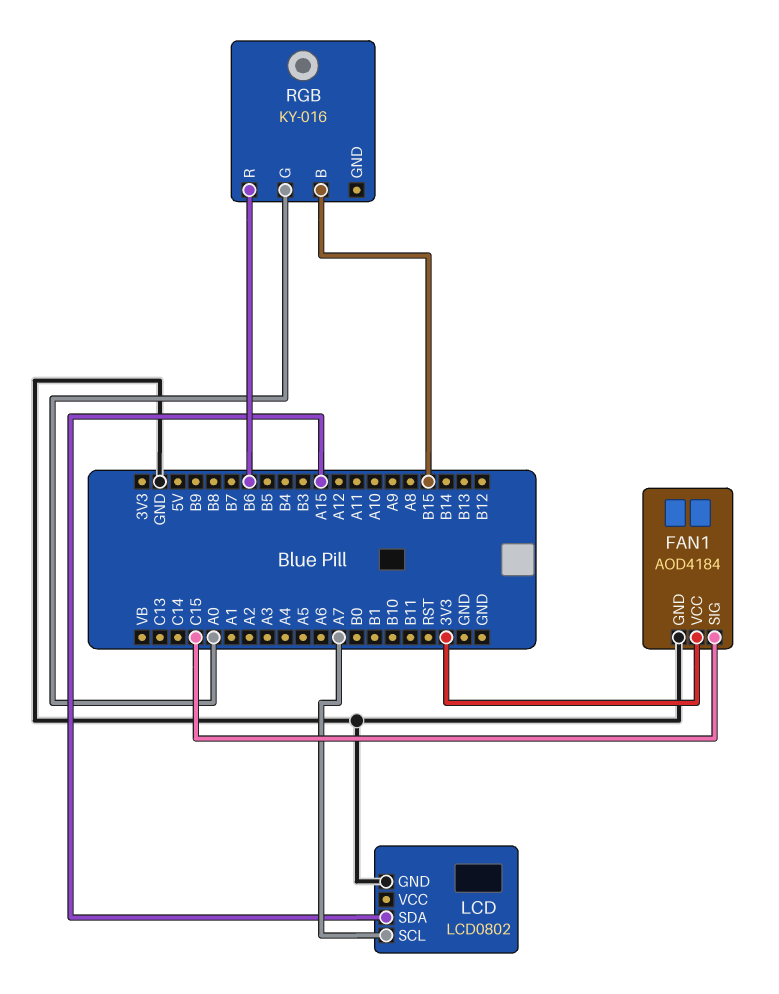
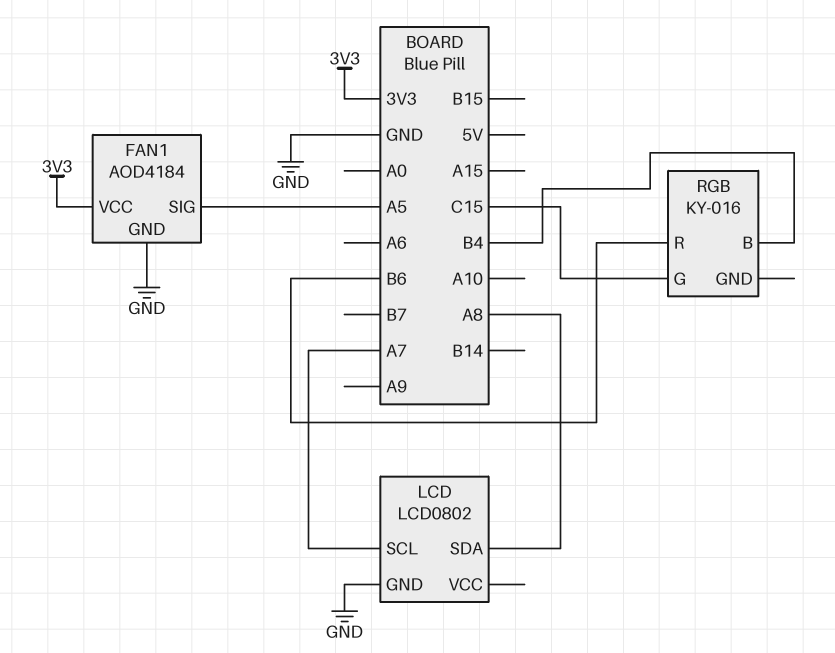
FAN1 pin SIG: C15 -> A5
LCD pin SDA: A15 -> A8
RGB pin B: B15 -> B4
RGB pin G: A0 -> C15

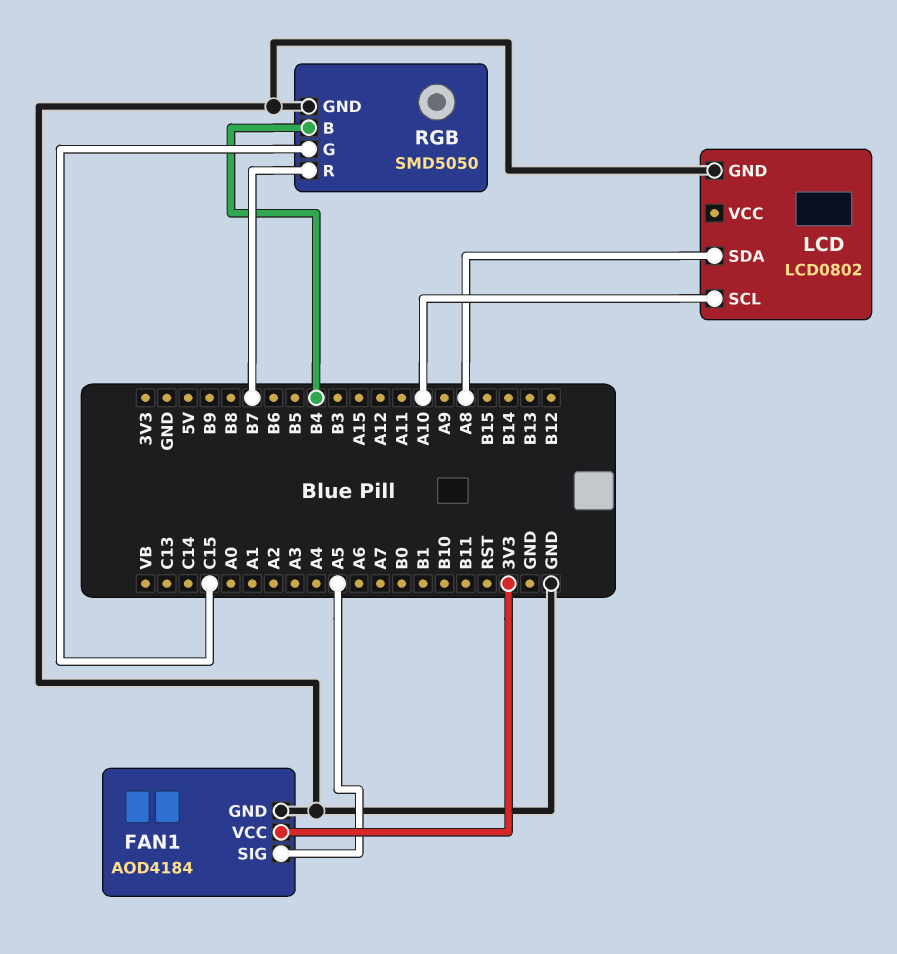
LCD pin SCL: A7 -> A10
RGB: KY-016 -> SMD5050
RGB pin GND: none -> GND
RGB pin R: B6 -> B7

